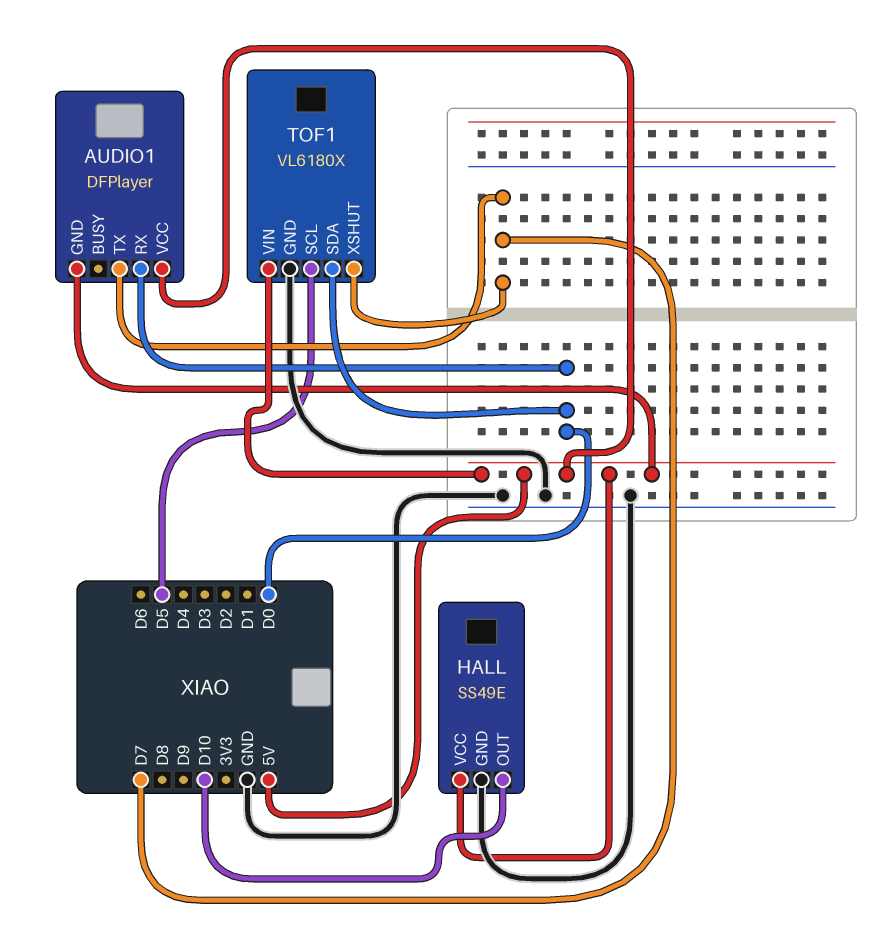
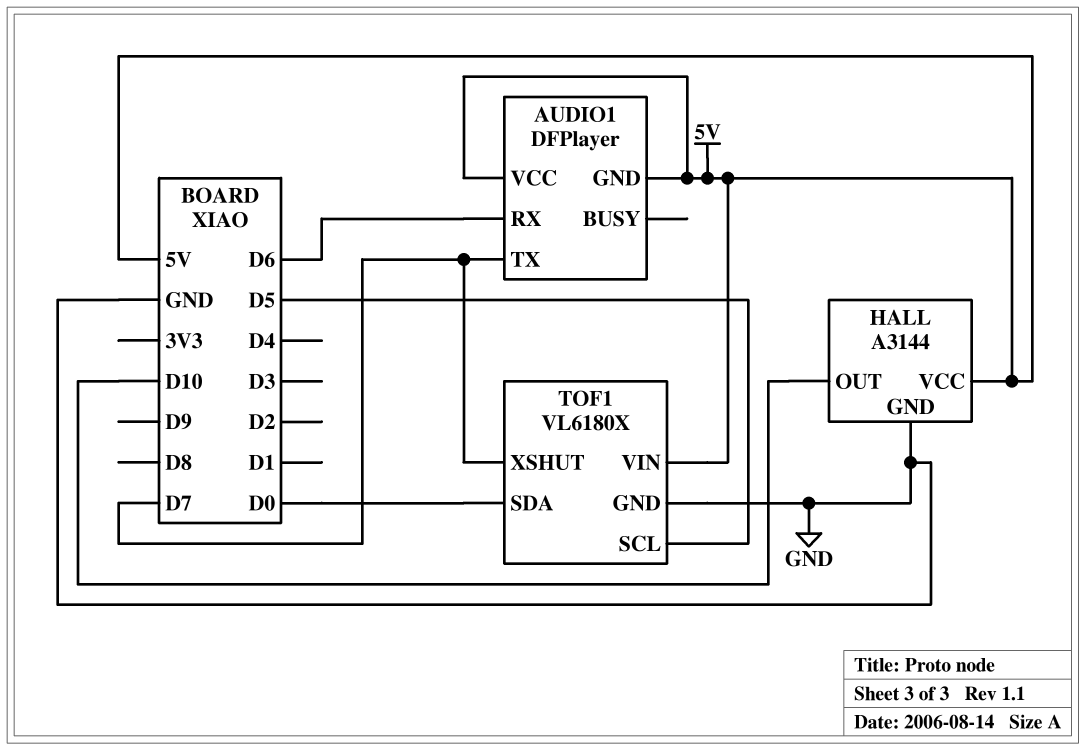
AUDIO1 pin RX: D0 -> D6
HALL: SS49E -> A3144

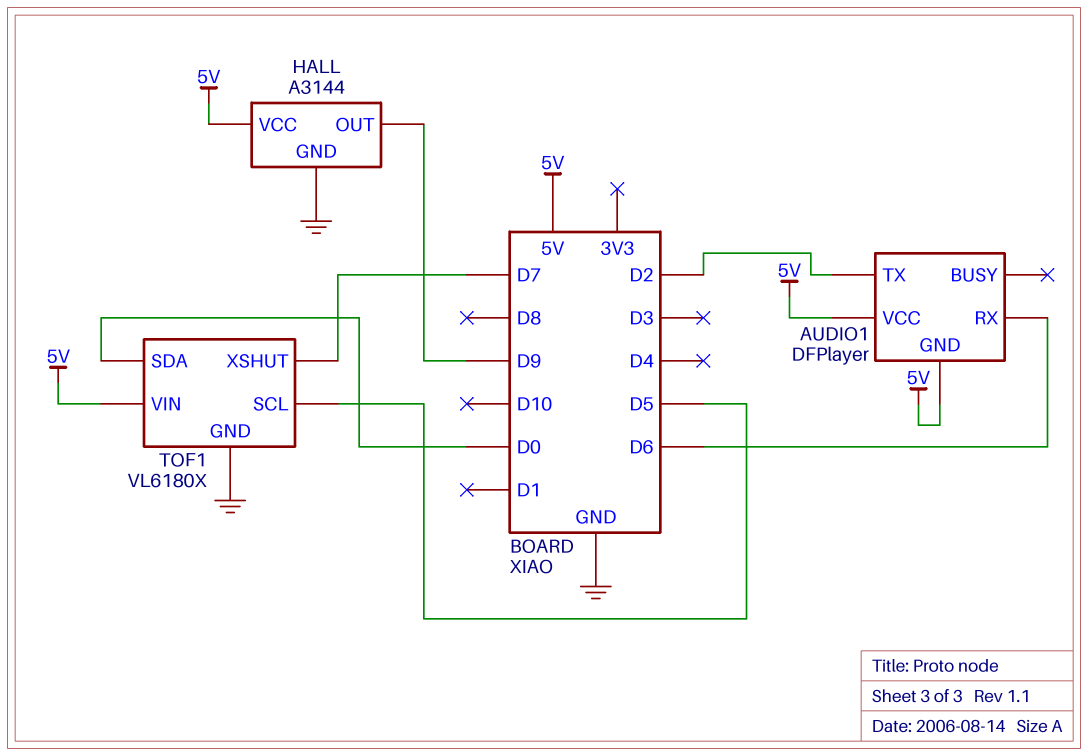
AUDIO1 pin TX: D7 -> D2
HALL pin OUT: D10 -> D9

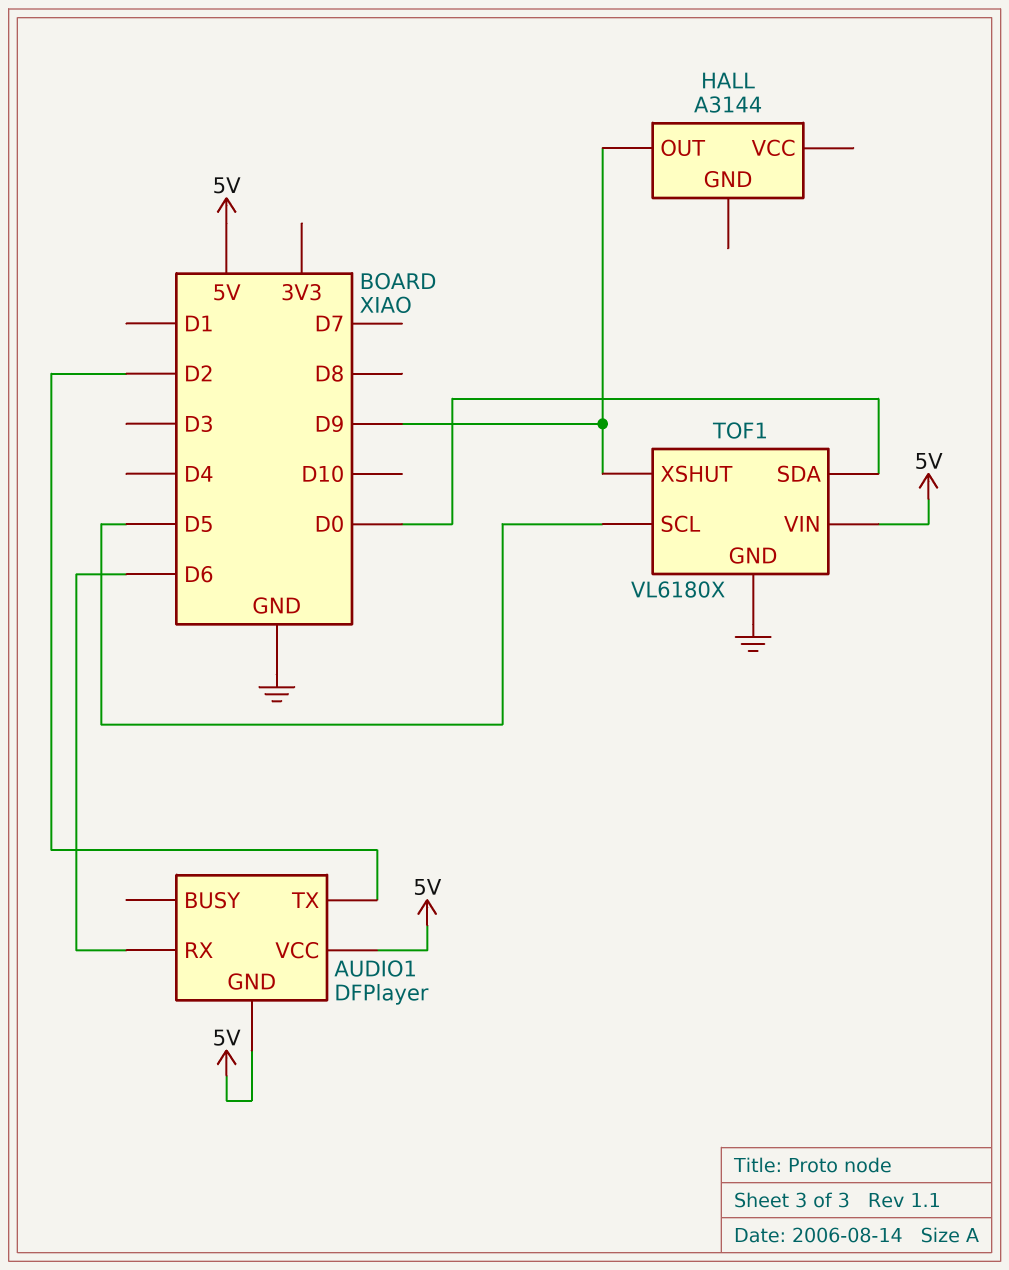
HALL pin GND: GND -> none
HALL pin VCC: 5V -> none
TOF1 pin XSHUT: D7 -> D9

